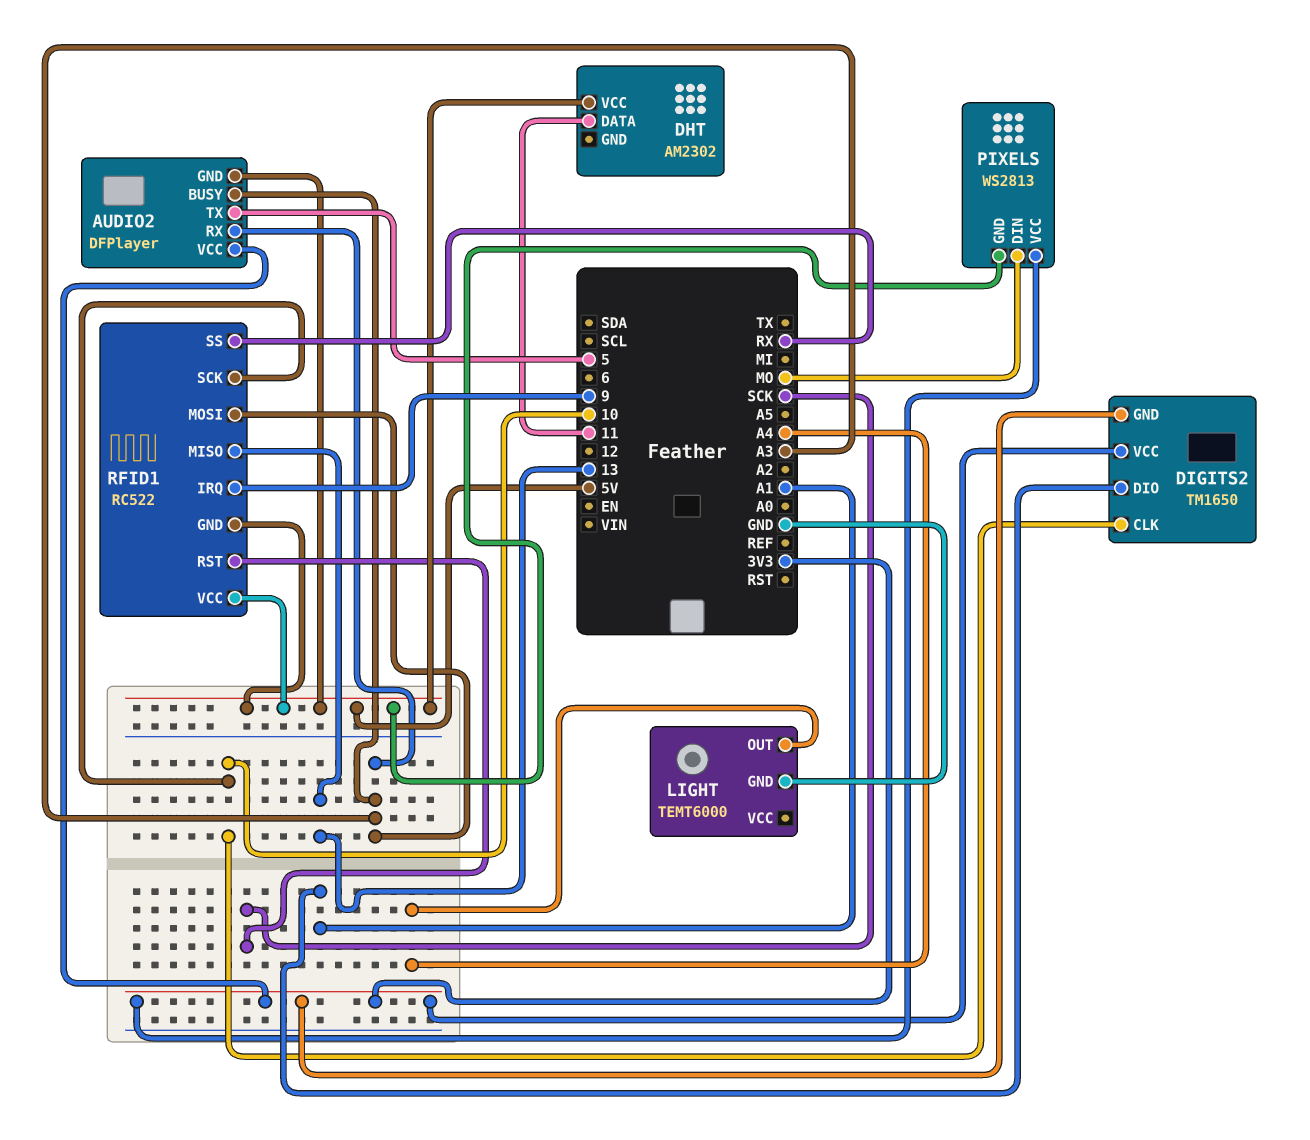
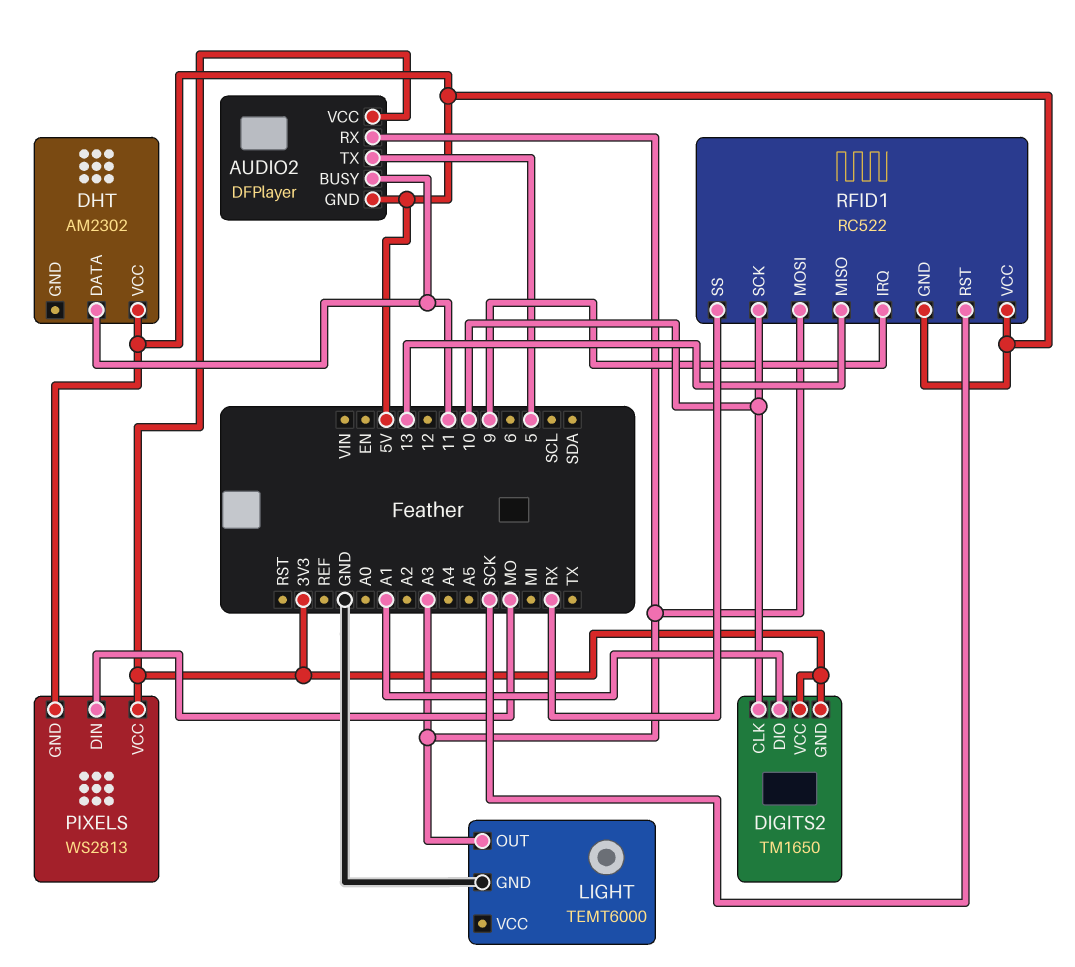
AUDIO2 pin BUSY: A3 -> 11
LIGHT pin OUT: A4 -> A3

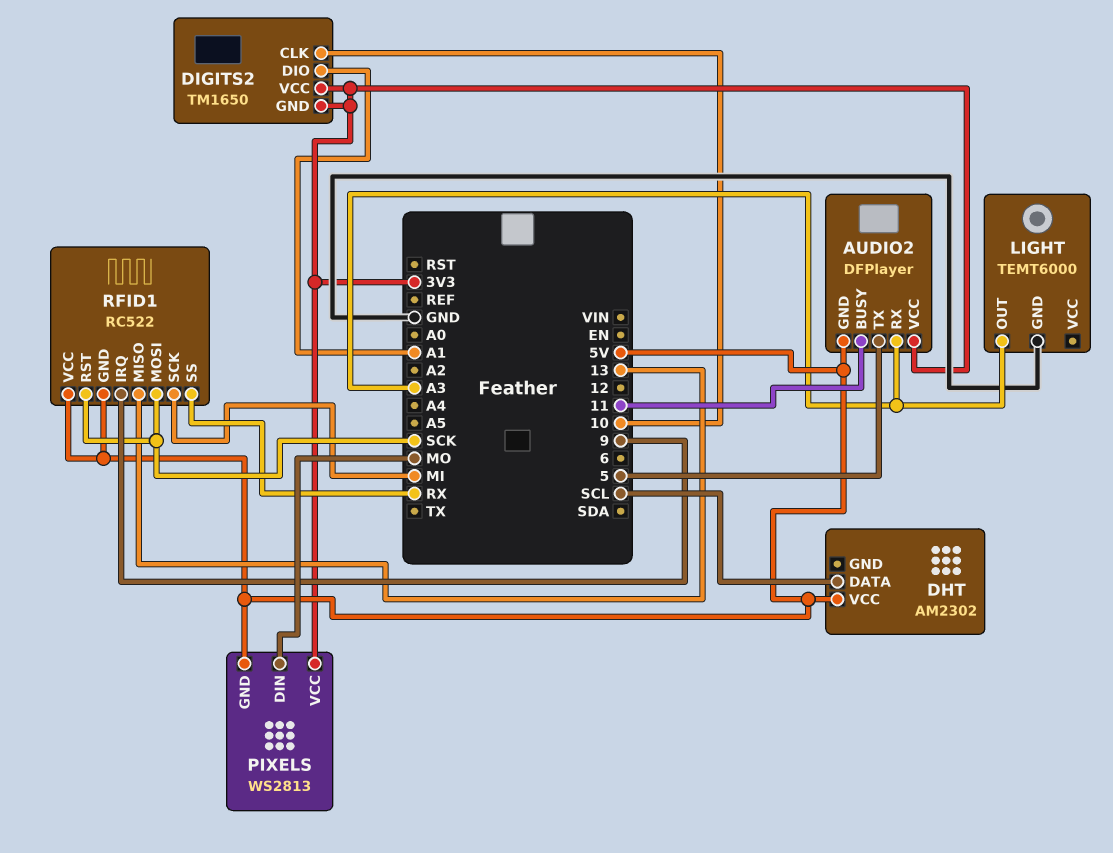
DHT pin DATA: 11 -> SCL
RFID1 pin MOSI: A3 -> SCK
RFID1 pin SCK: 10 -> MI

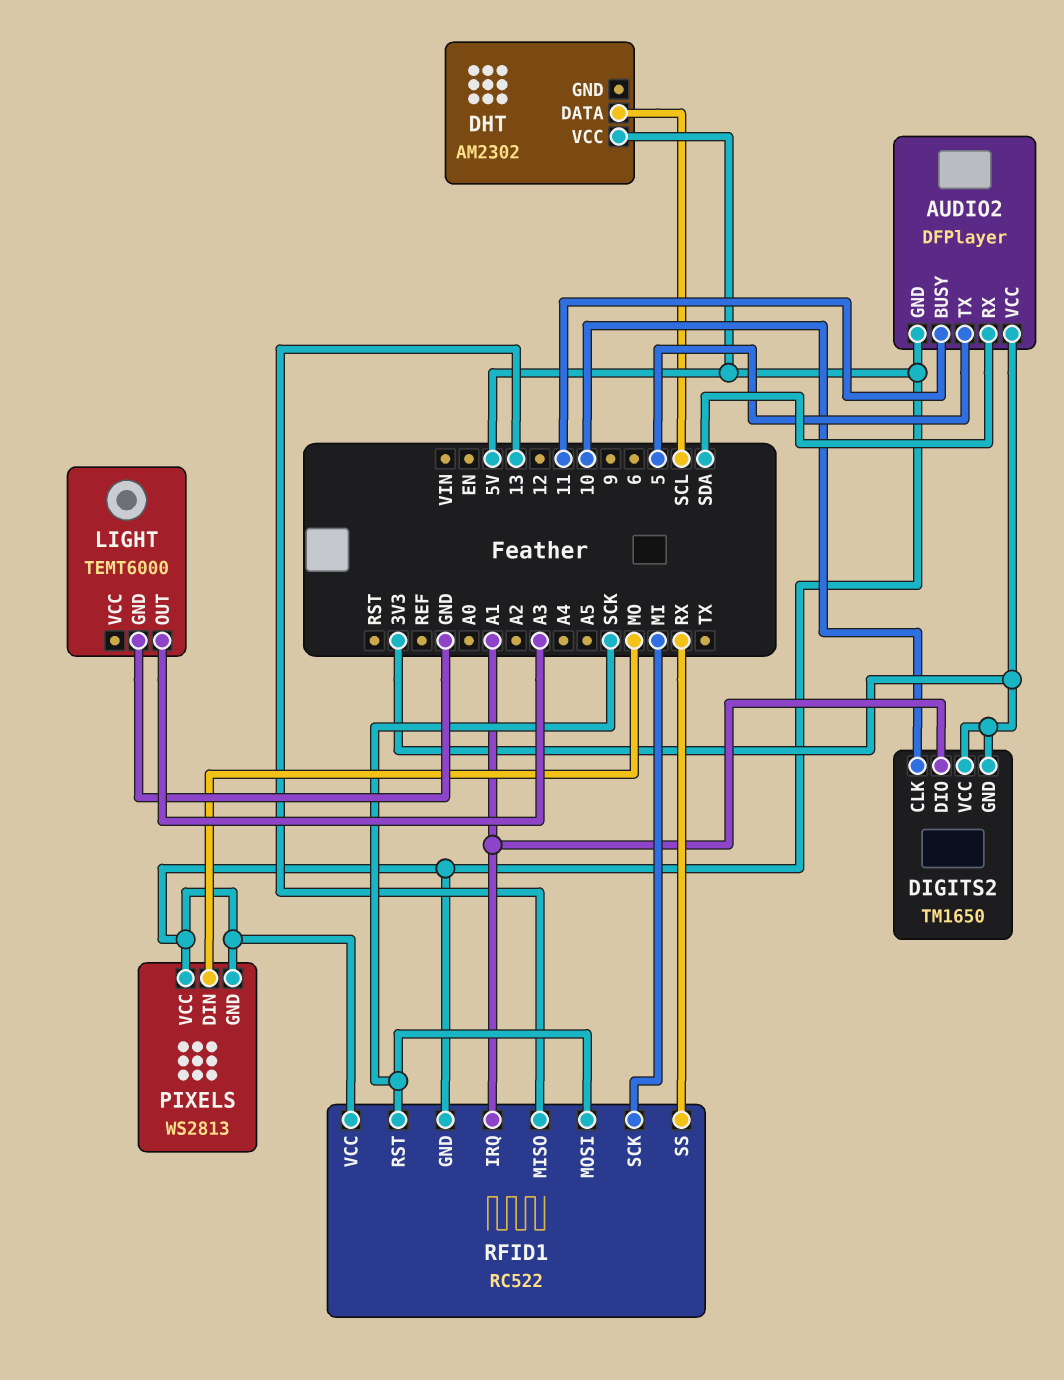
AUDIO2 pin RX: A3 -> SDA
PIXELS pin VCC: 3V3 -> 5V
RFID1 pin IRQ: 9 -> A1

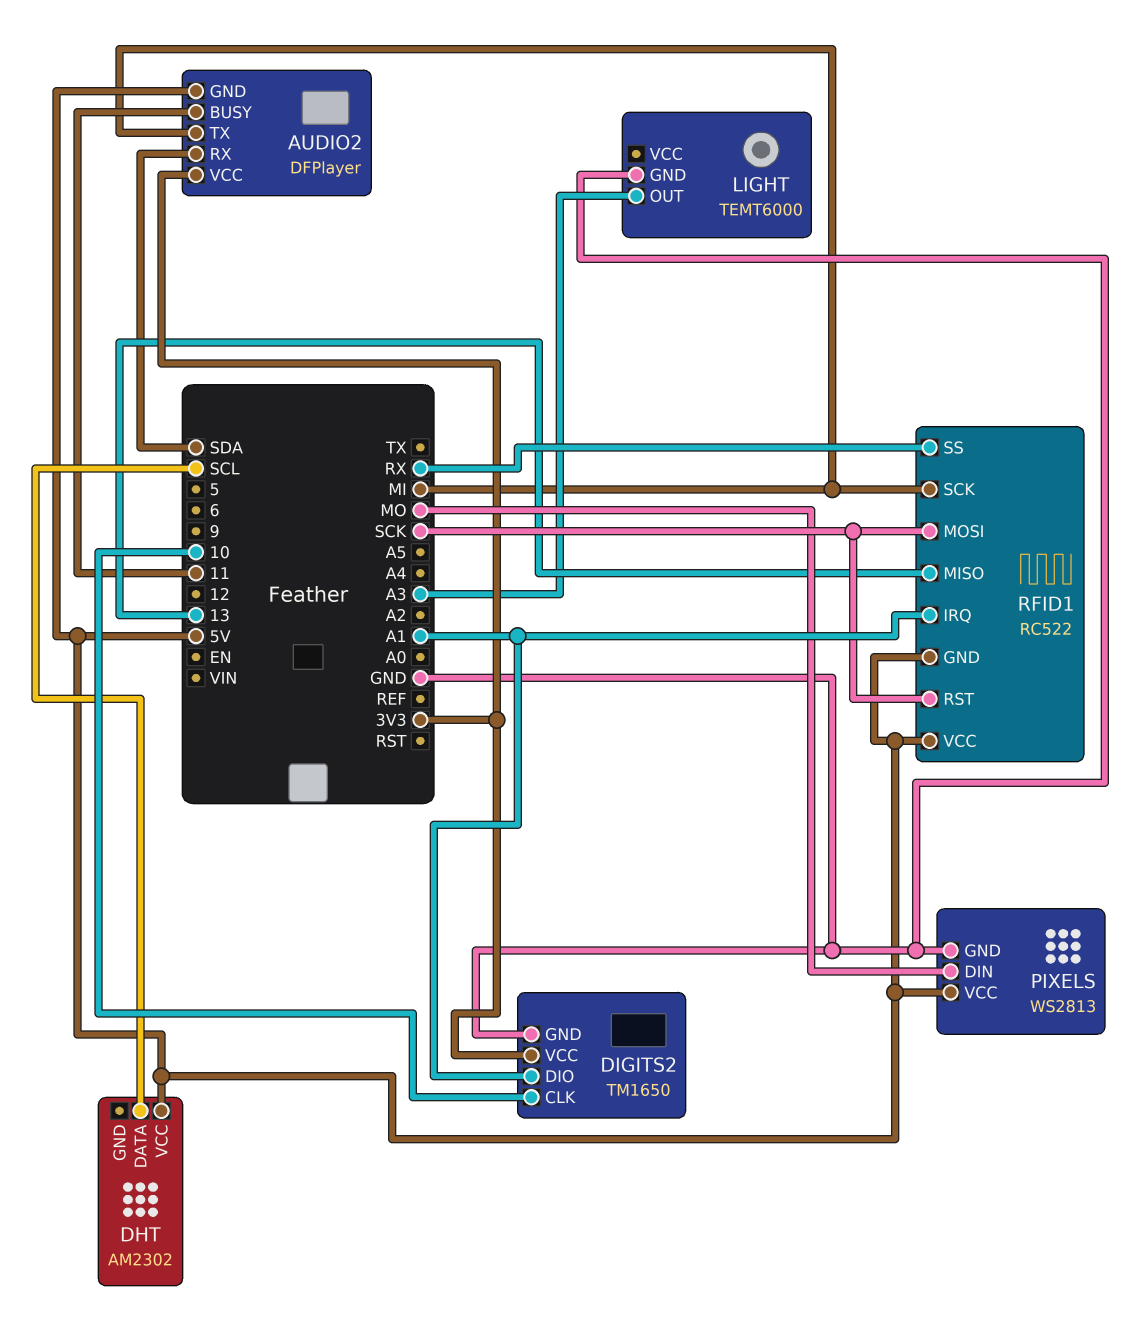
AUDIO2 pin TX: 5 -> MI
DIGITS2 pin GND: 3V3 -> GND
PIXELS pin GND: 5V -> GND

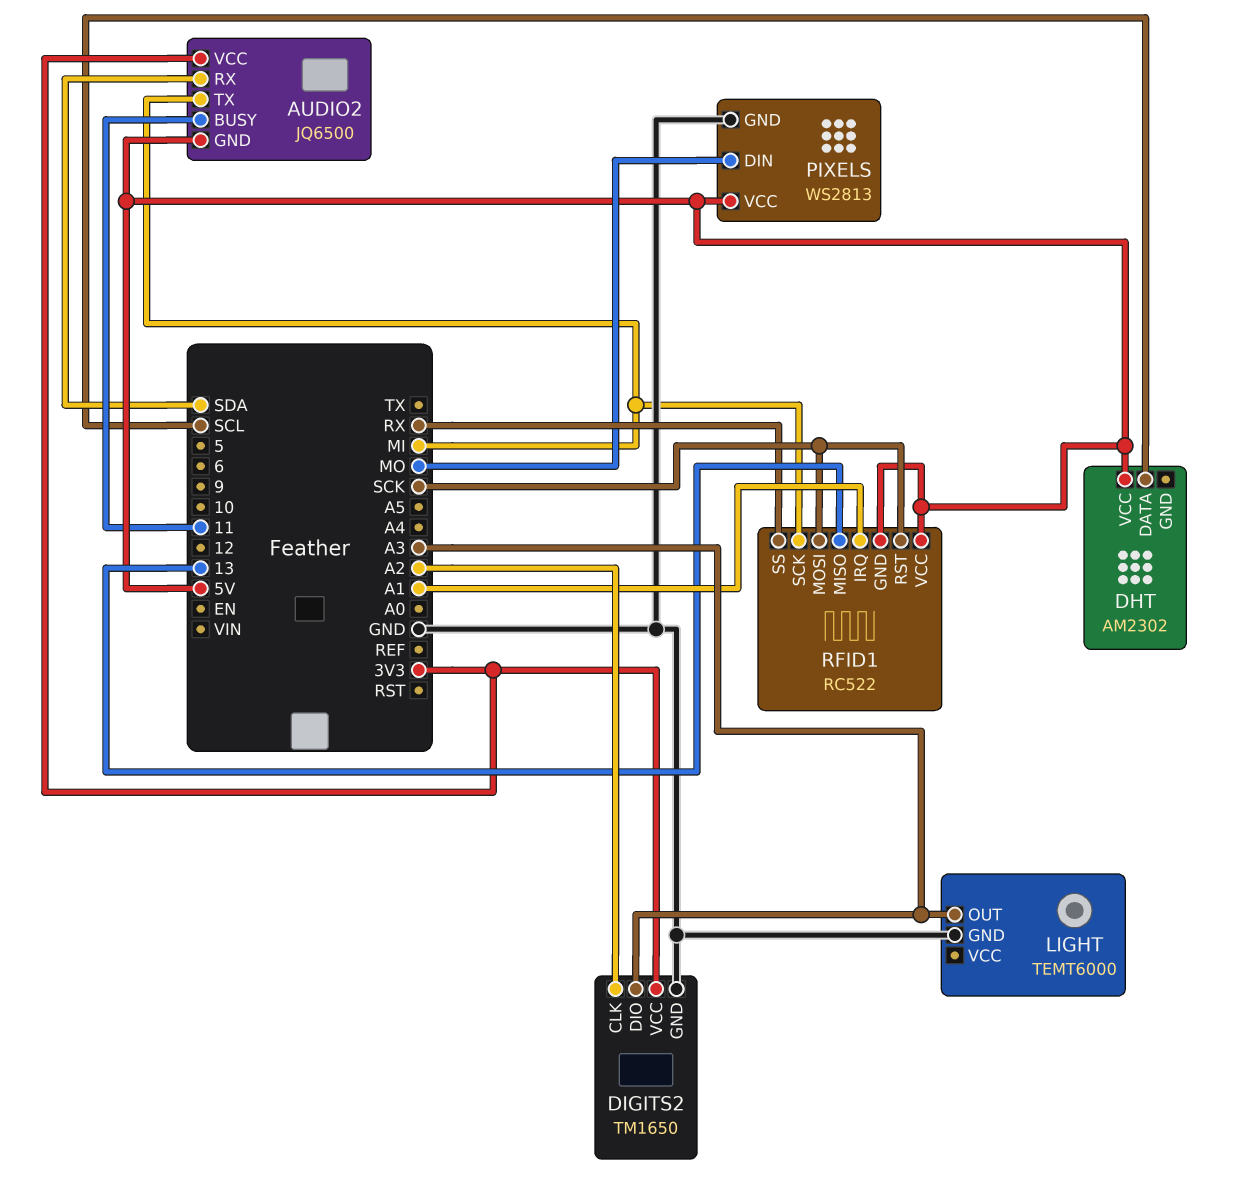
AUDIO2: DFPlayer -> JQ6500
DIGITS2 pin CLK: 10 -> A2
DIGITS2 pin DIO: A1 -> A3

